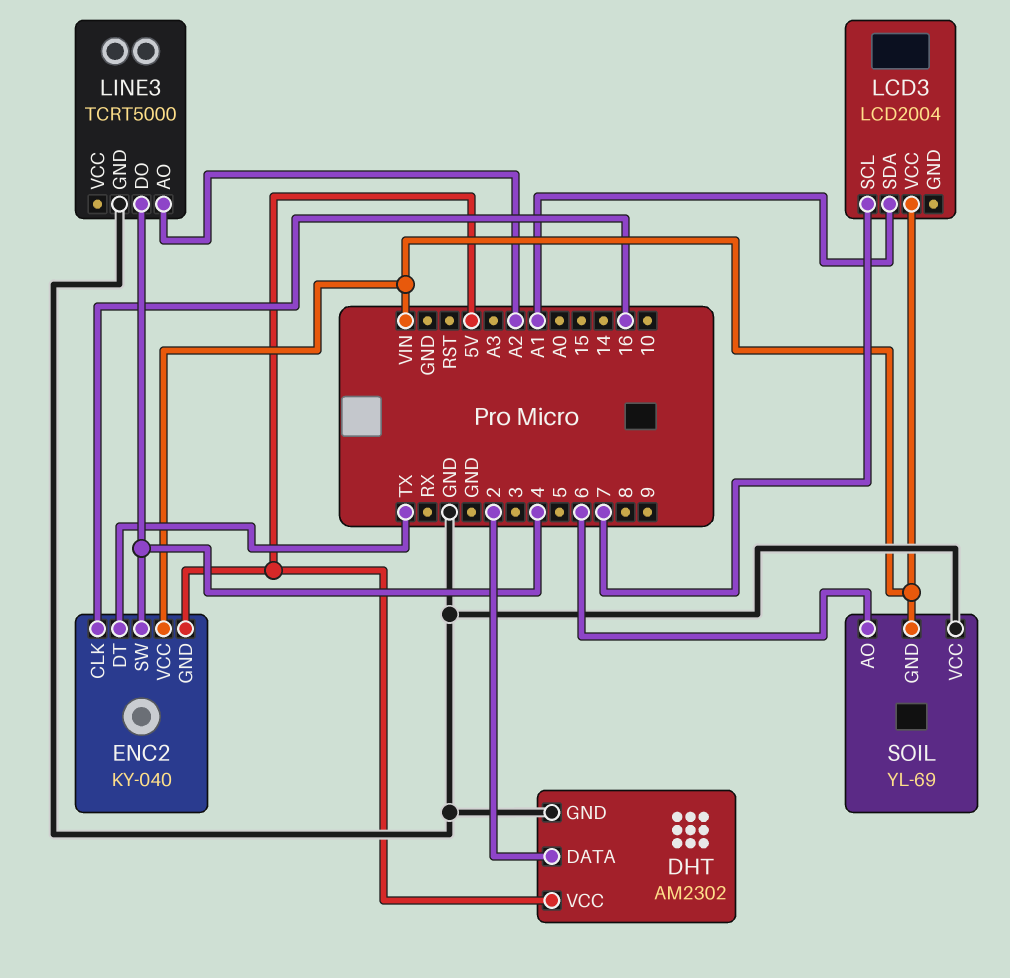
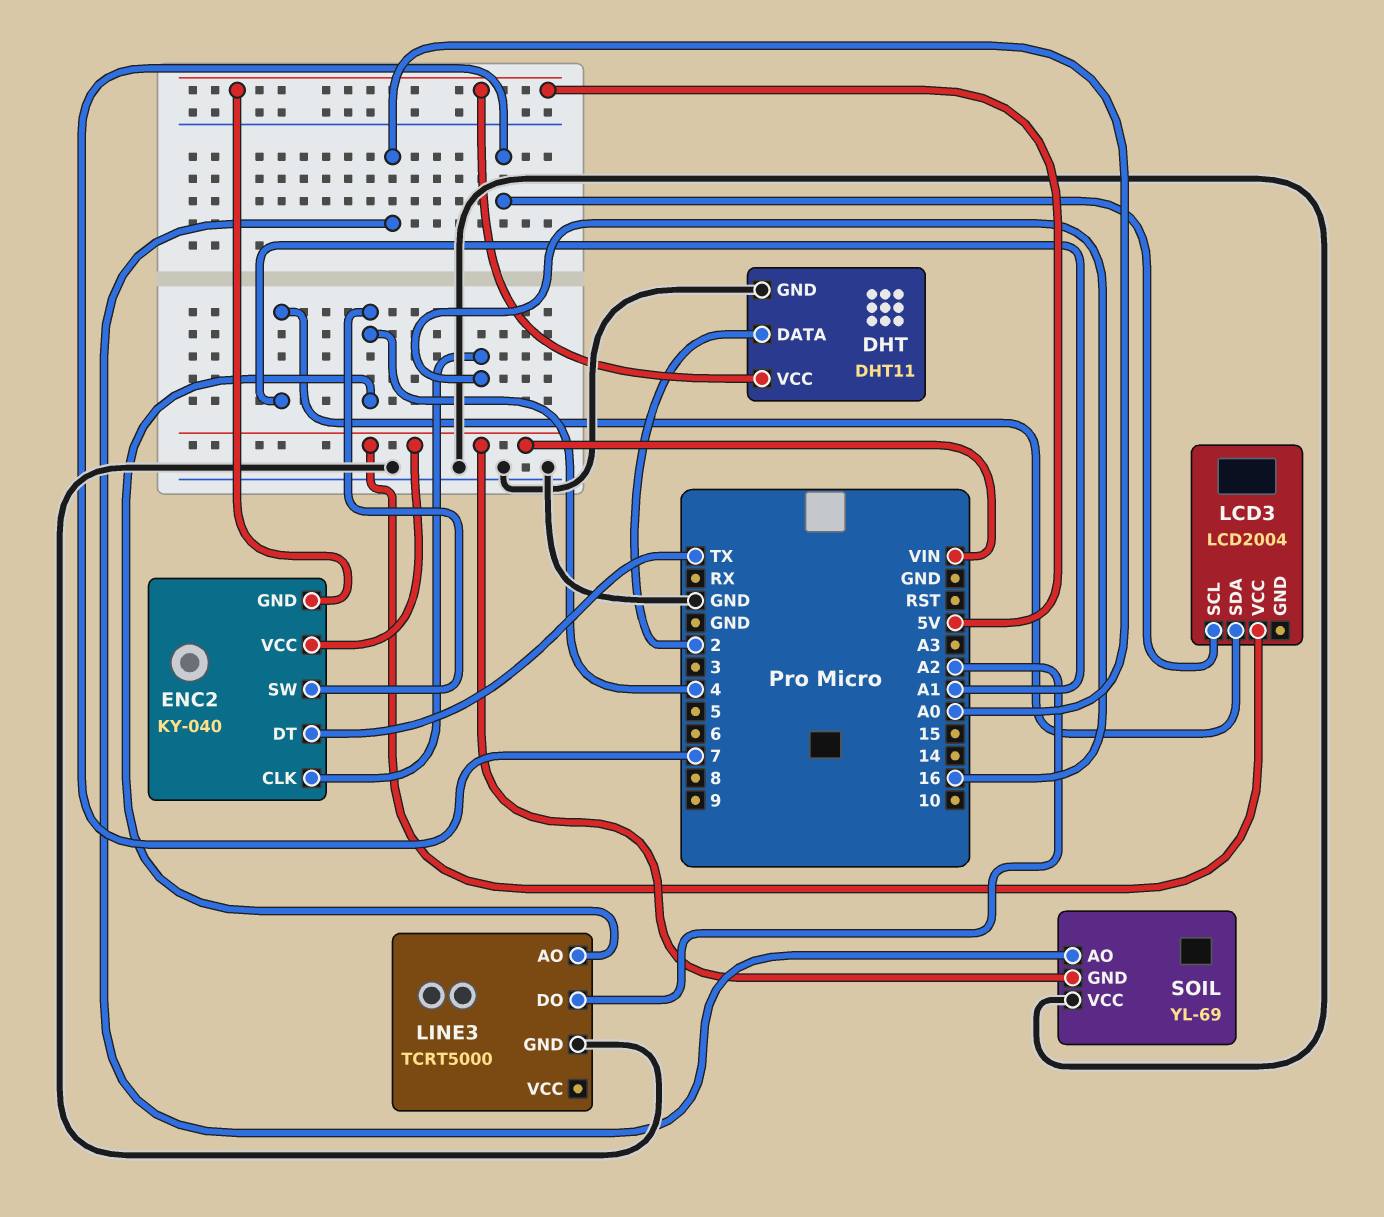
DHT: AM2302 -> DHT11
LINE3 pin AO: A2 -> 4
LINE3 pin DO: 4 -> A2
SOIL pin AO: 6 -> A0

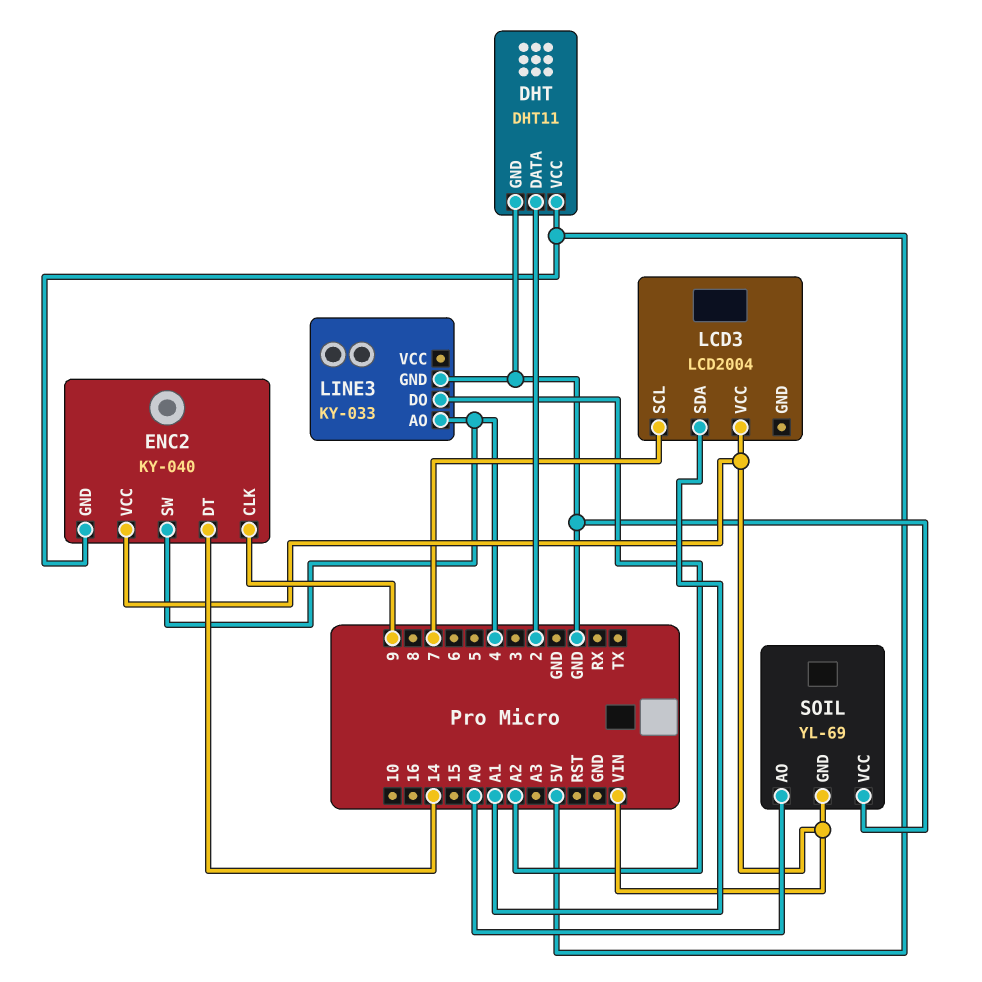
ENC2 pin CLK: 16 -> 9
ENC2 pin DT: TX -> 14
LINE3: TCRT5000 -> KY-033

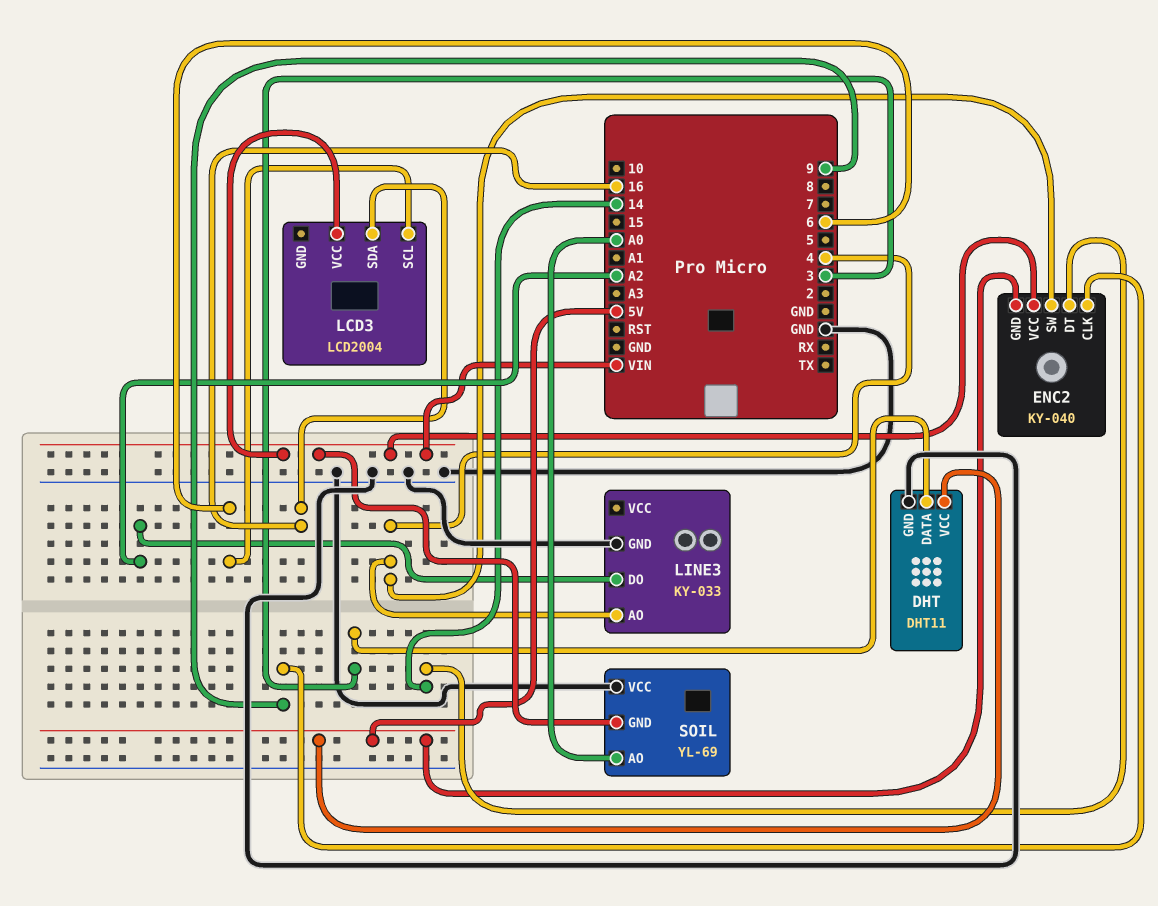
DHT pin DATA: 2 -> 3
LCD3 pin SCL: 7 -> 6
LCD3 pin SDA: A1 -> 16

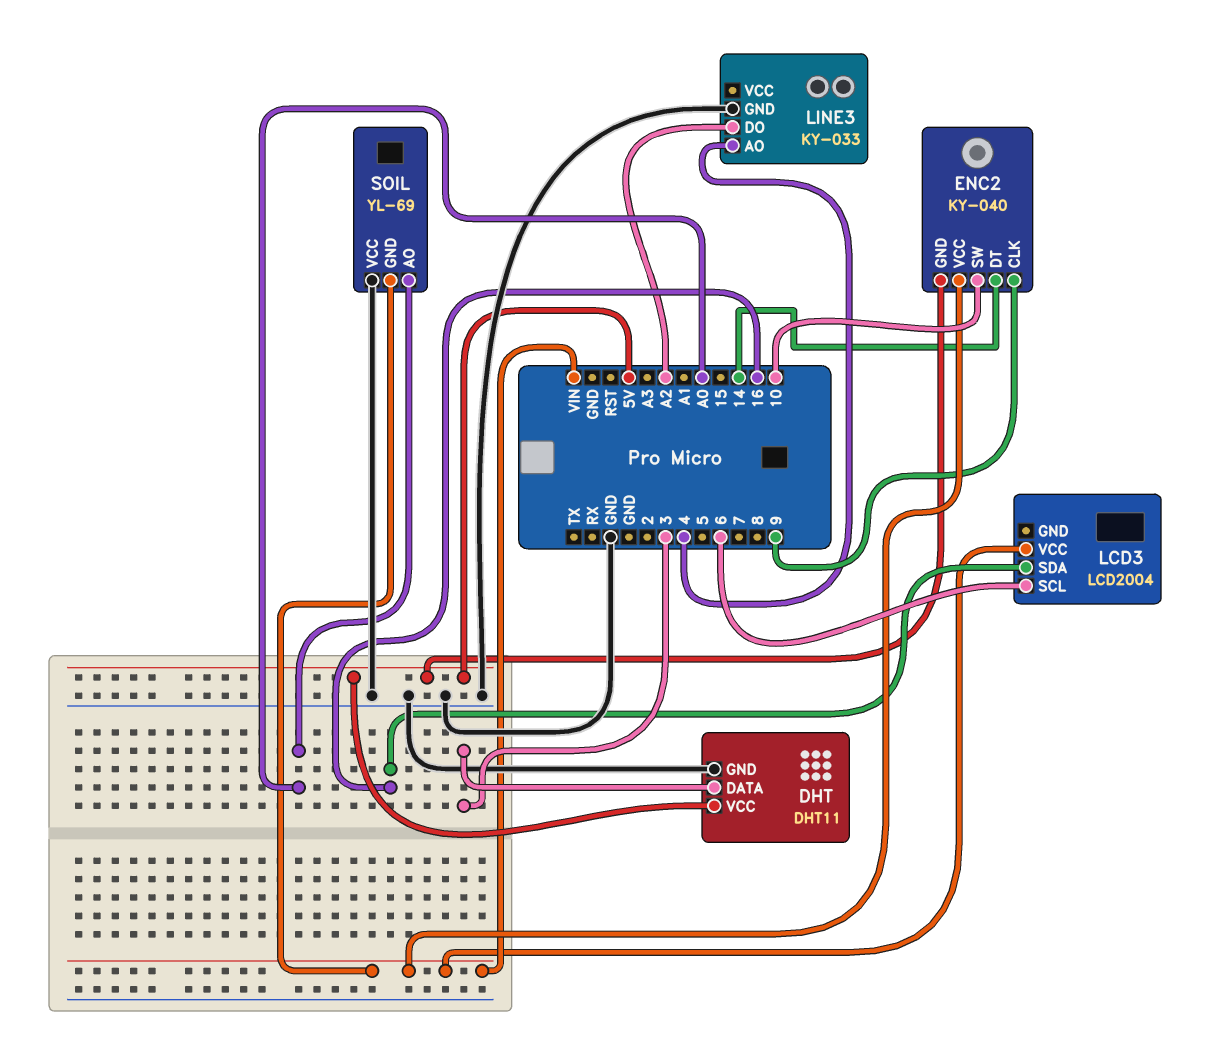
ENC2 pin SW: 4 -> 10

